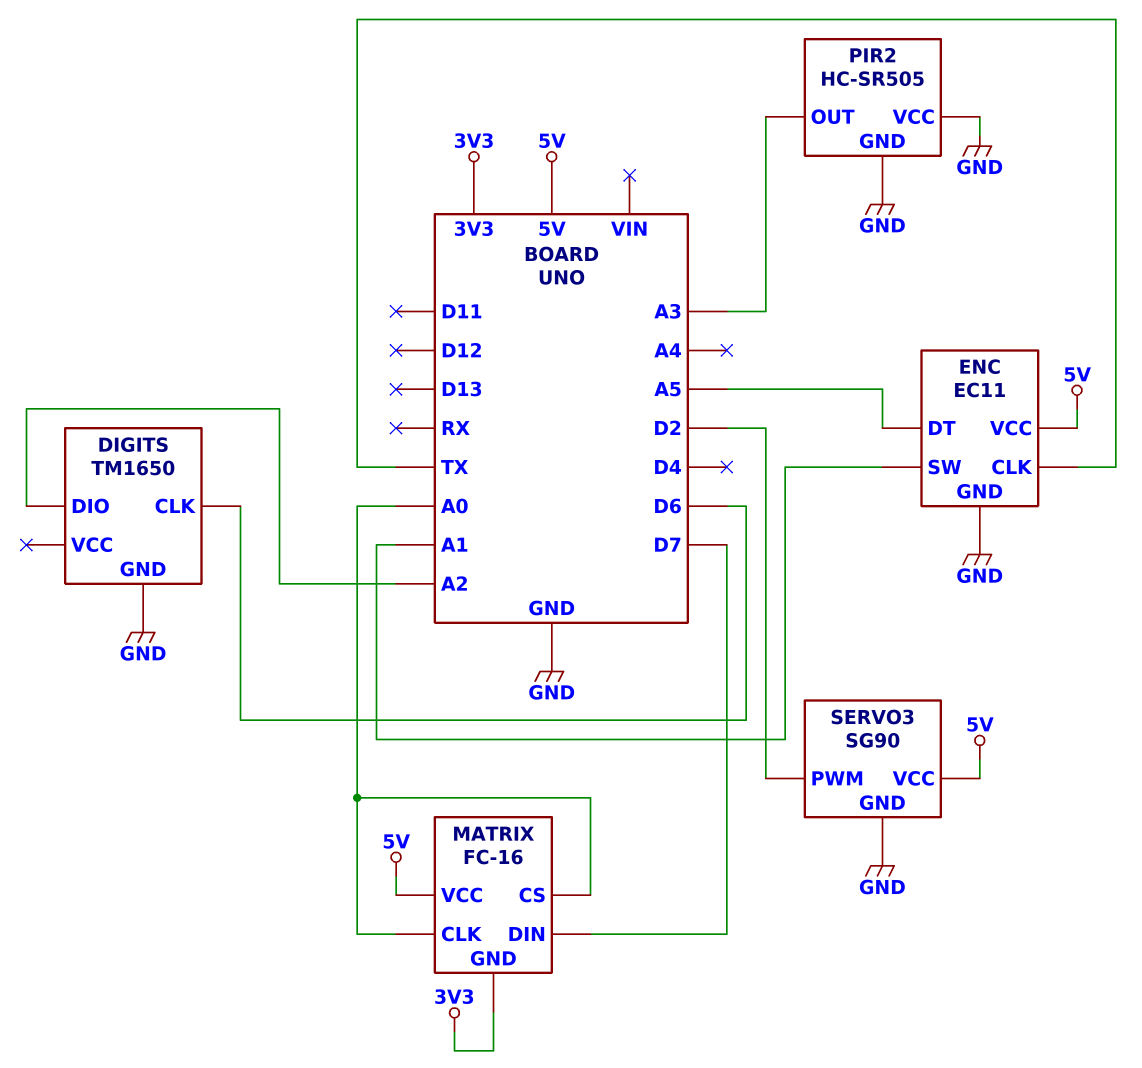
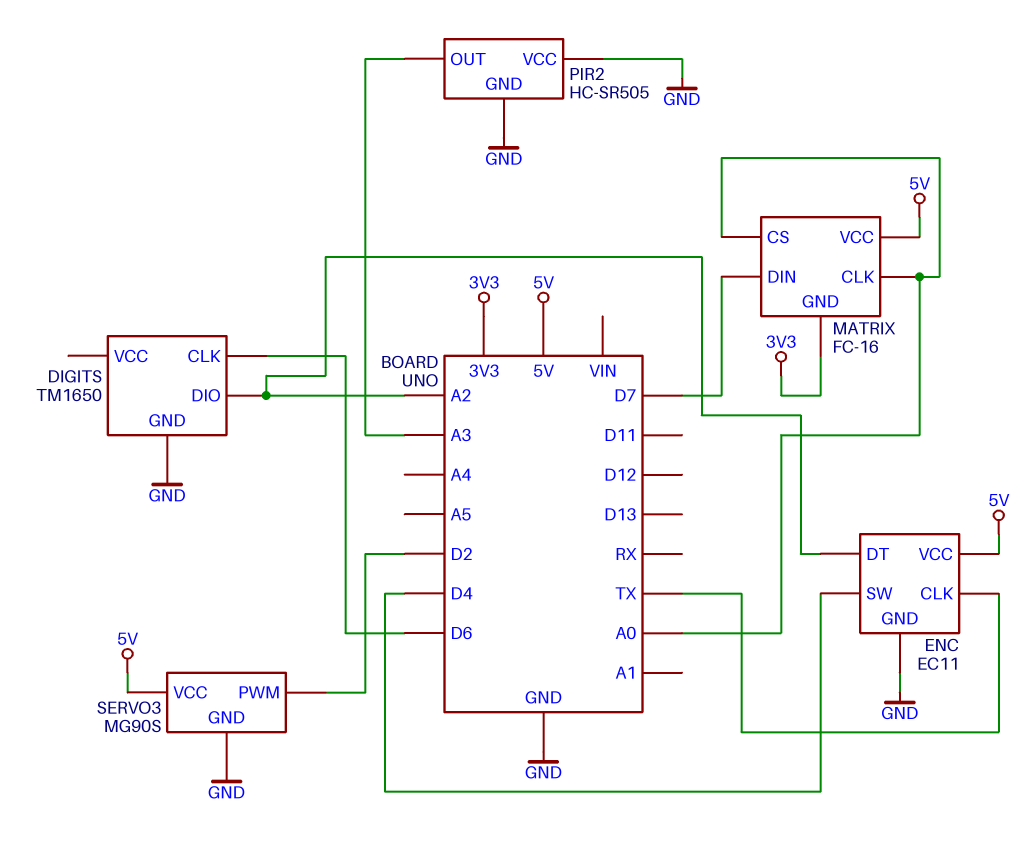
ENC pin DT: A5 -> A2
ENC pin SW: A1 -> D4
SERVO3: SG90 -> MG90S

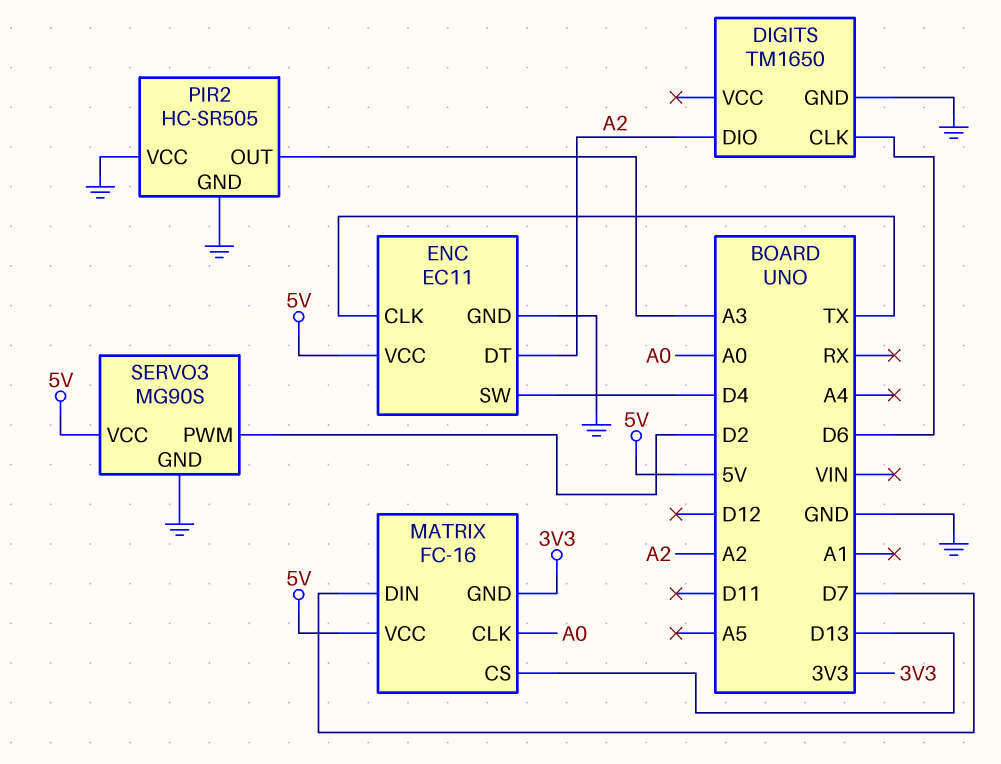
MATRIX pin CS: A0 -> D13

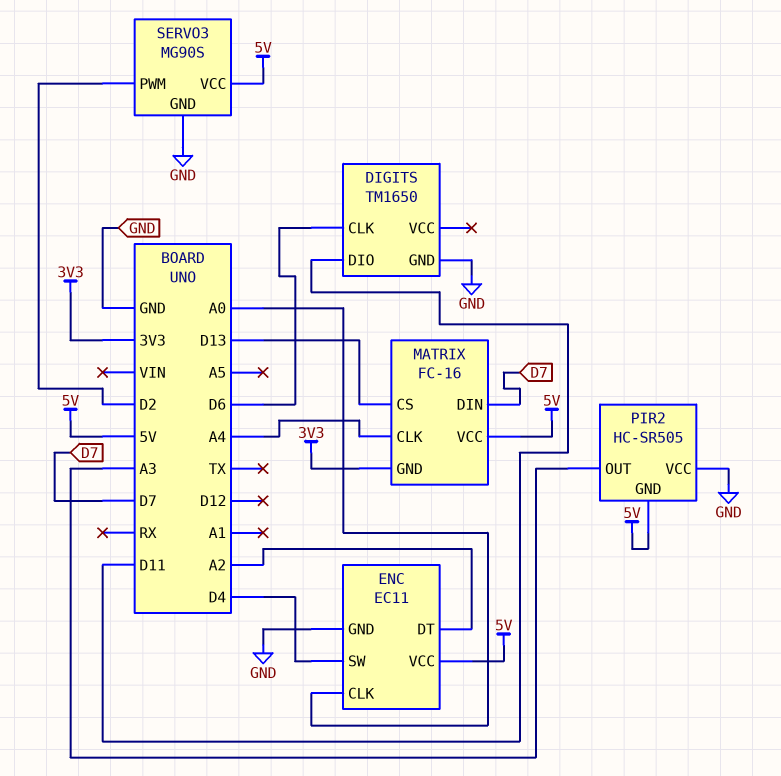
DIGITS pin DIO: A2 -> D11
ENC pin CLK: TX -> A0
MATRIX pin CLK: A0 -> A4
PIR2 pin GND: GND -> 5V

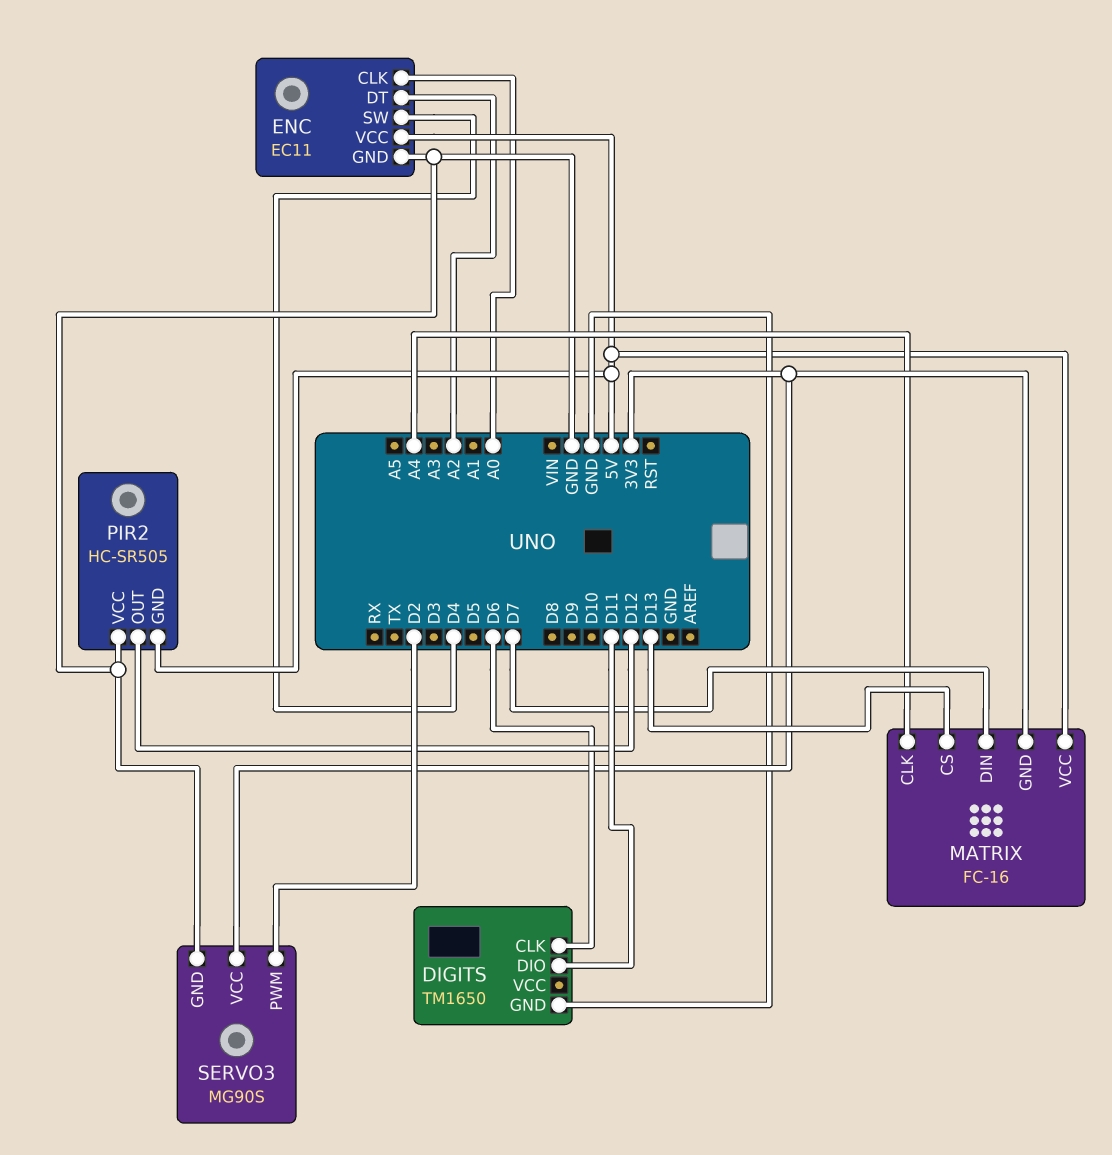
PIR2 pin OUT: A3 -> D12
SERVO3 pin VCC: 5V -> 3V3

